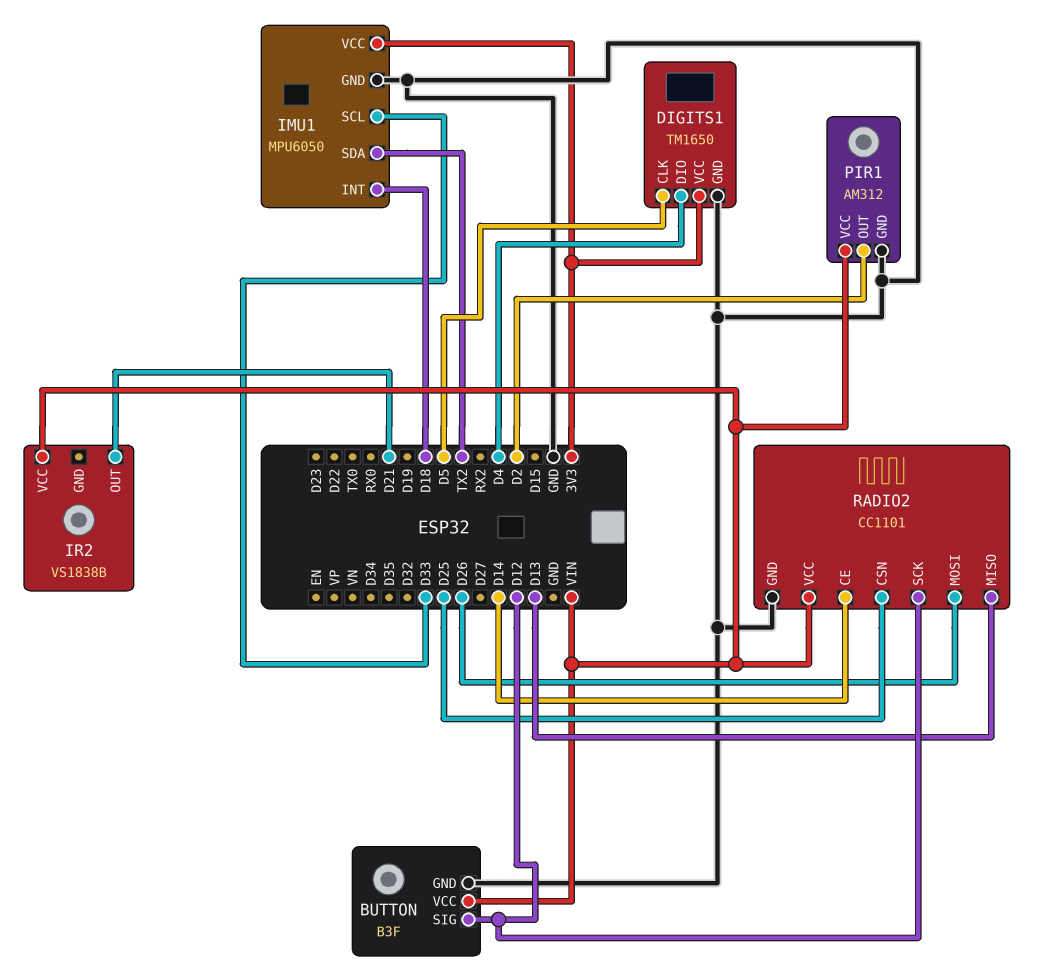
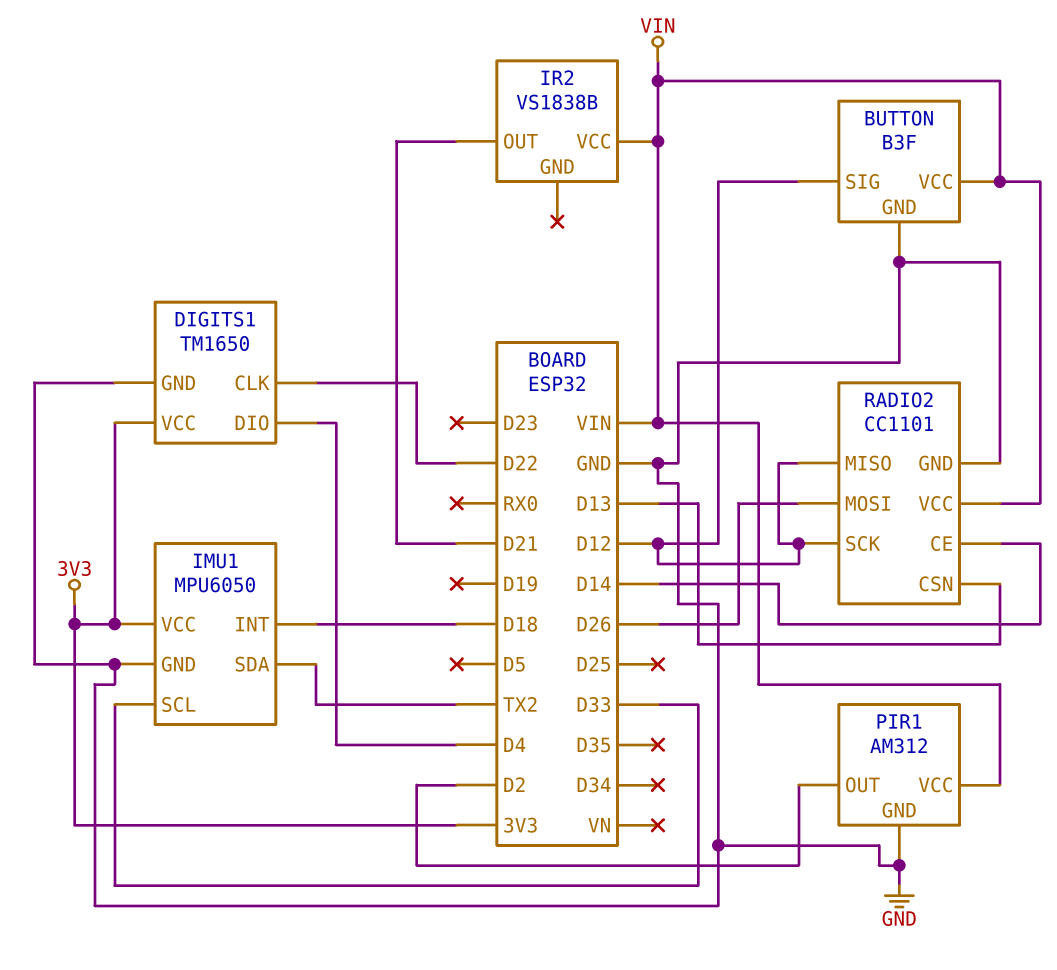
DIGITS1 pin CLK: D5 -> D22
RADIO2 pin CSN: D25 -> D13
RADIO2 pin MISO: D13 -> D12

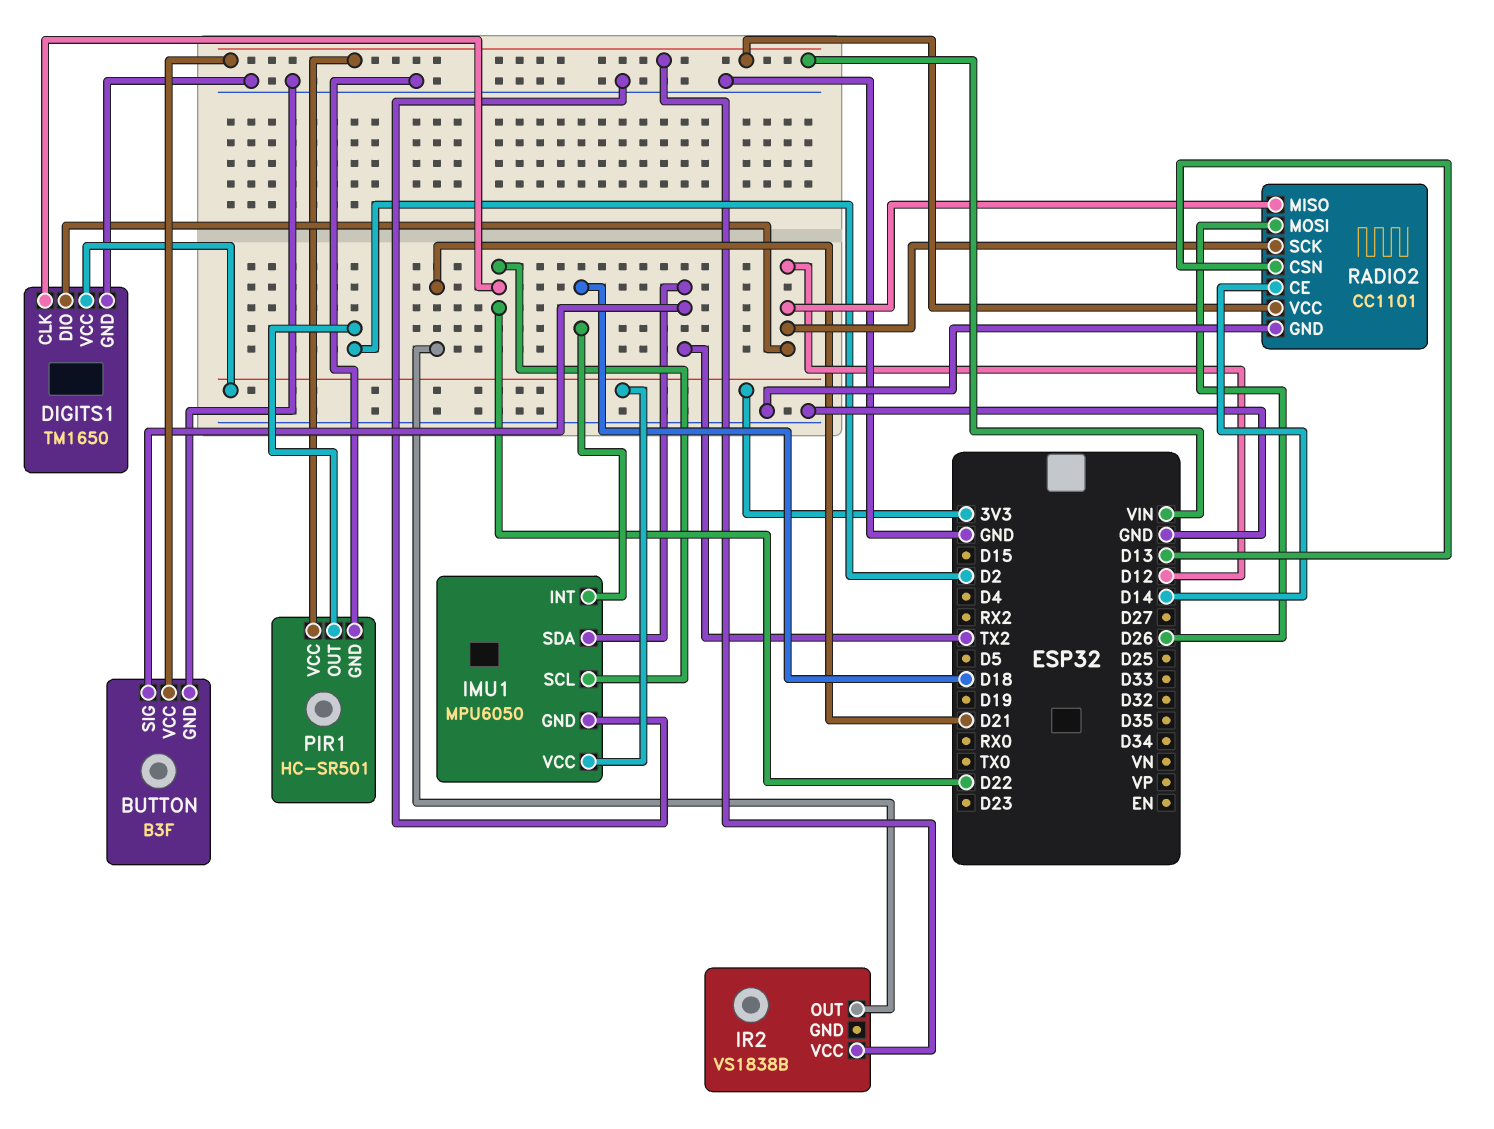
BUTTON pin SIG: D12 -> TX2
DIGITS1 pin DIO: D4 -> D12
IMU1 pin SCL: D33 -> D22
PIR1: AM312 -> HC-SR501

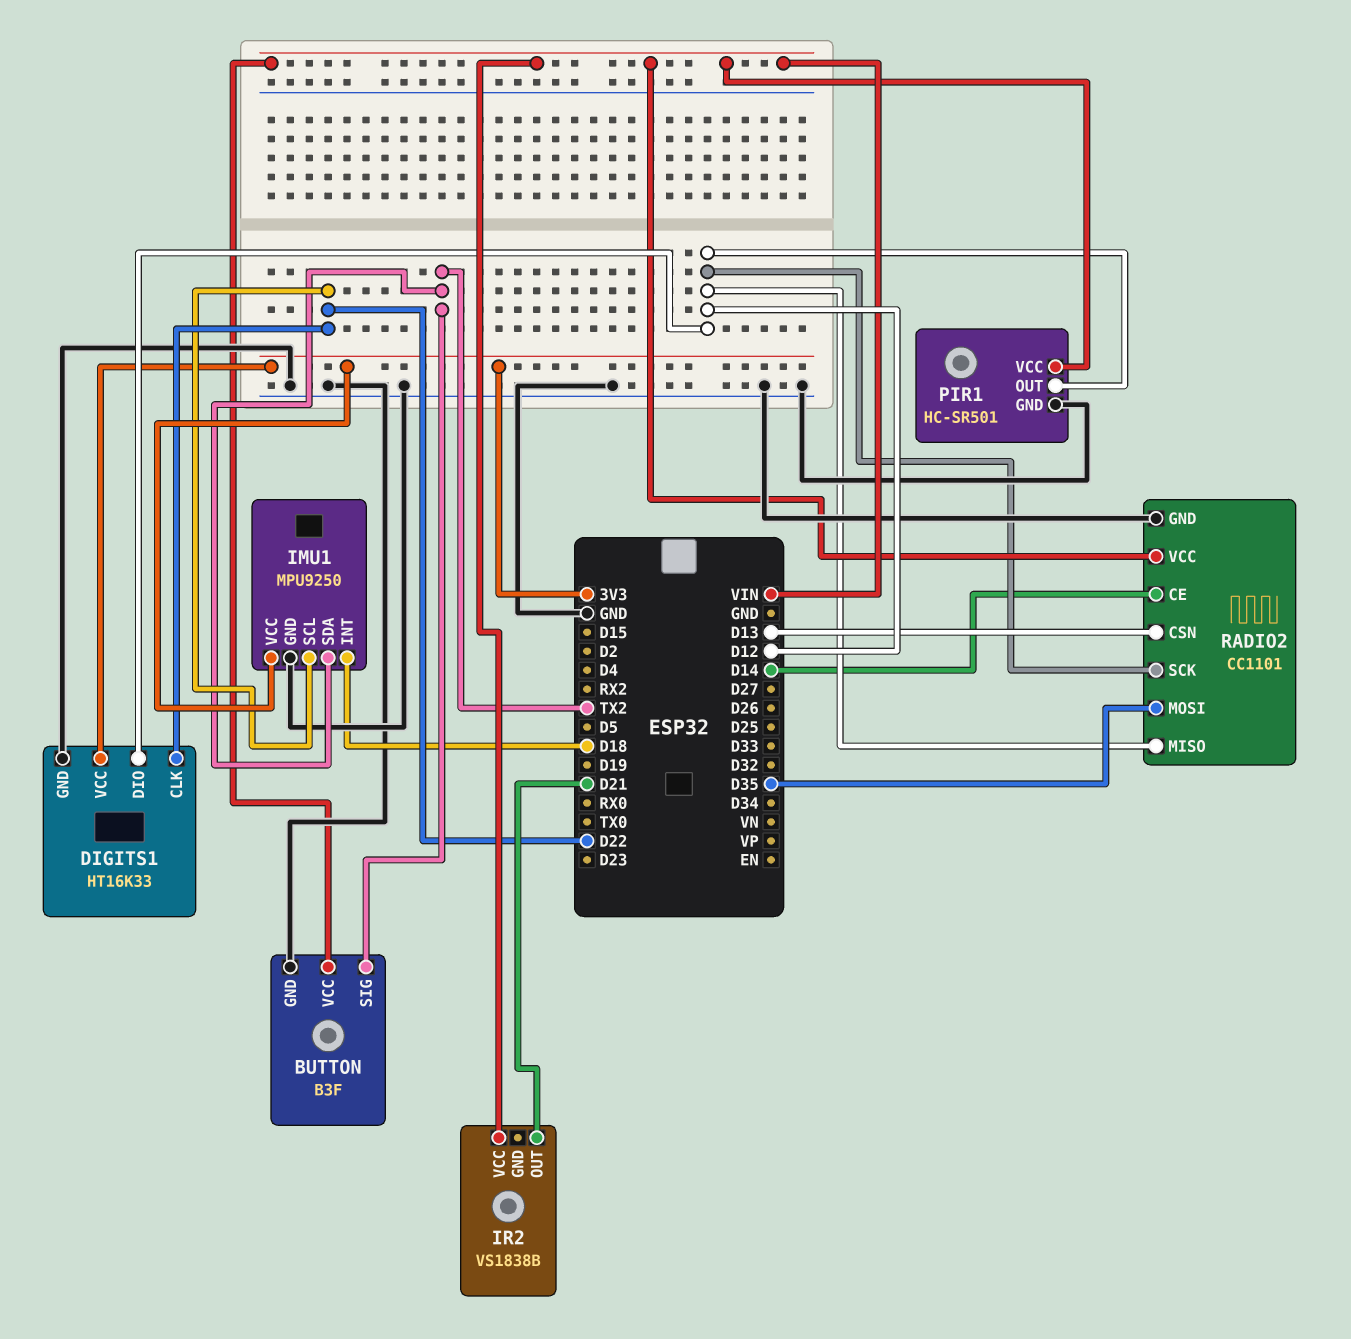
DIGITS1: TM1650 -> HT16K33
IMU1: MPU6050 -> MPU9250
PIR1 pin OUT: D2 -> D12
RADIO2 pin MOSI: D26 -> D35

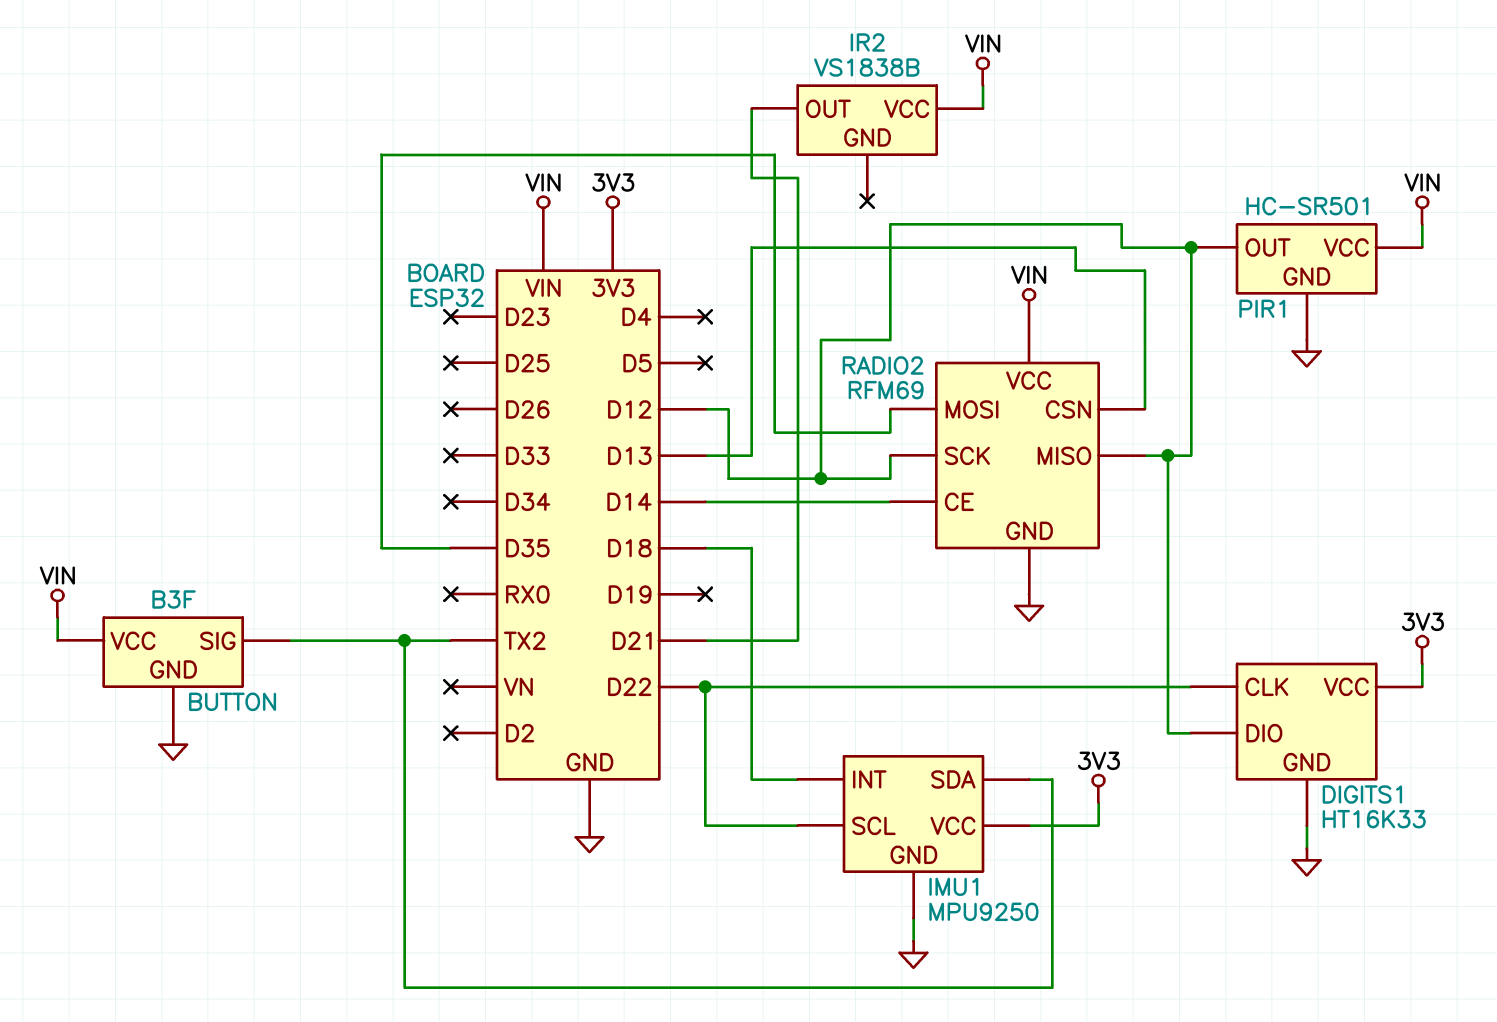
RADIO2: CC1101 -> RFM69

